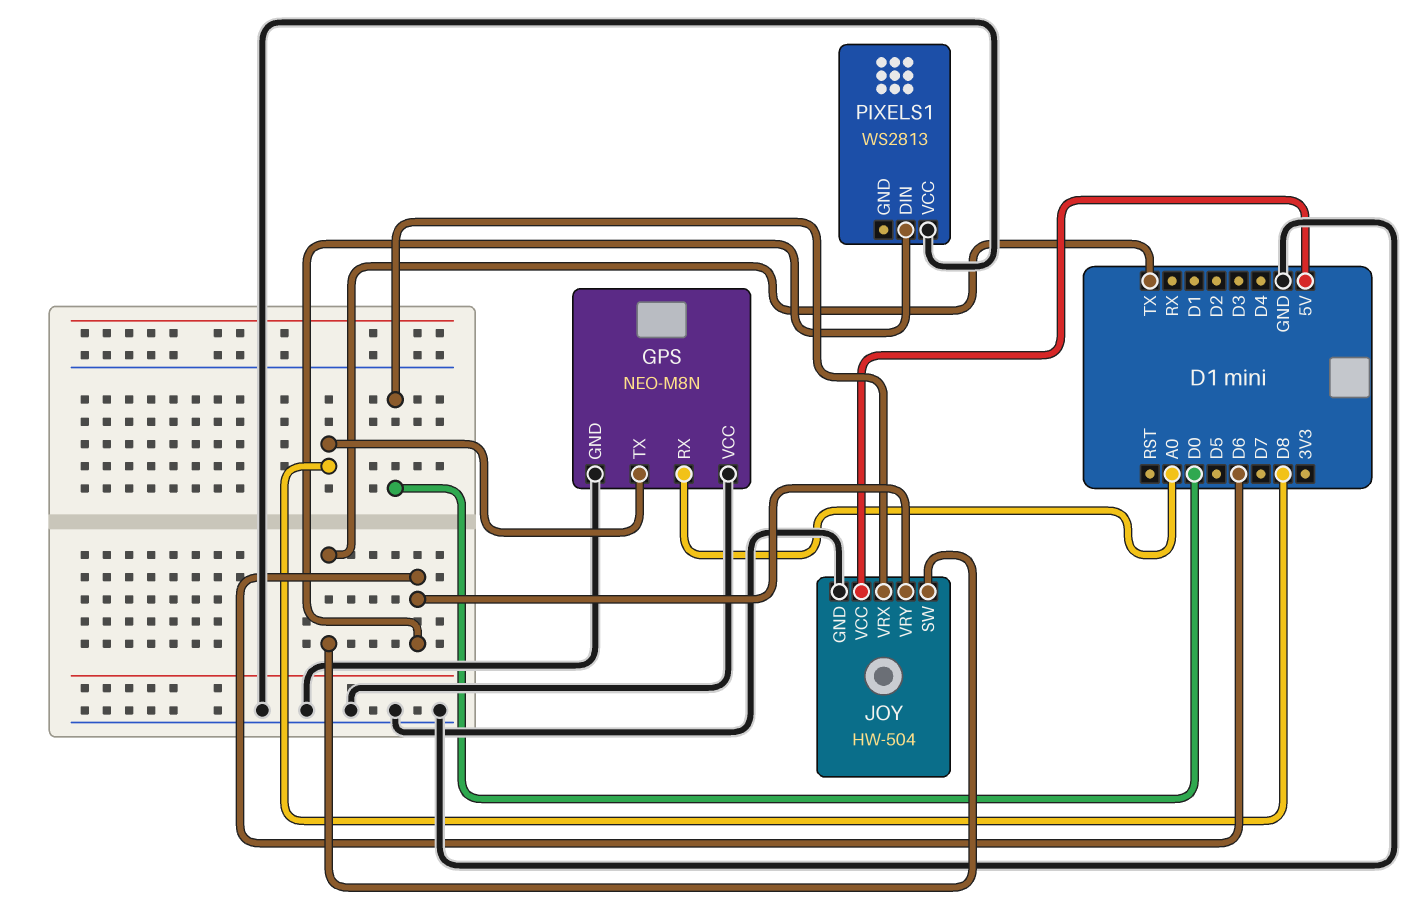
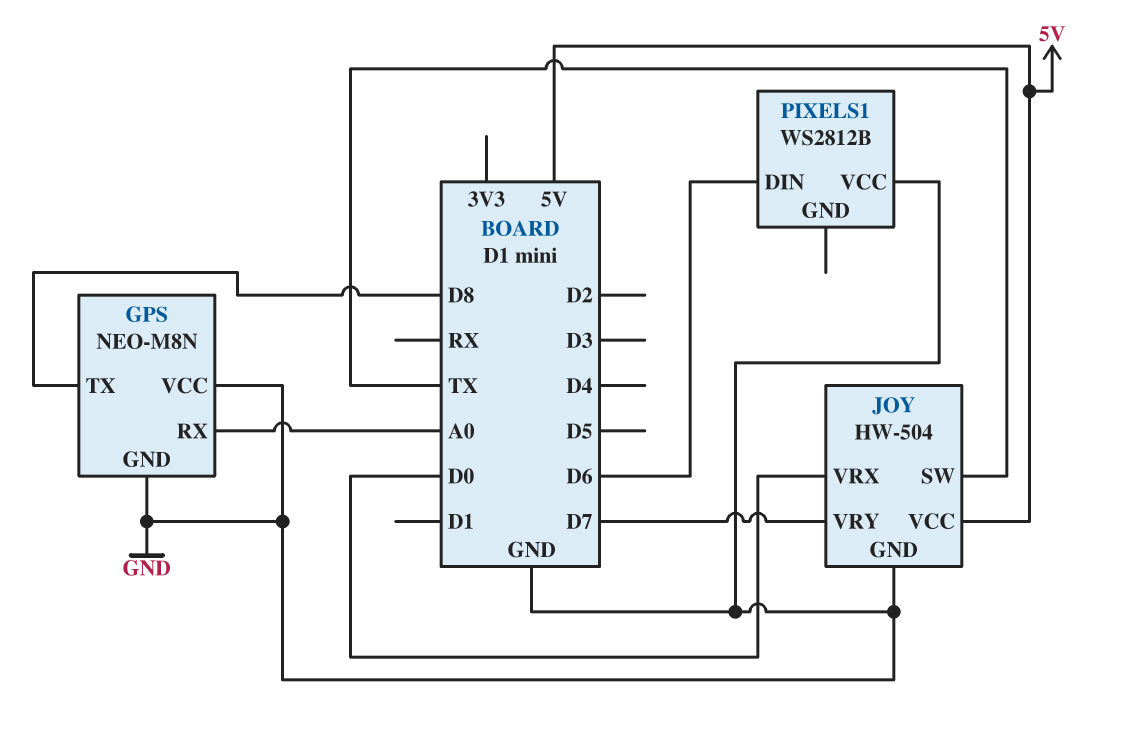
JOY pin VRY: D6 -> D7
PIXELS1: WS2813 -> WS2812B

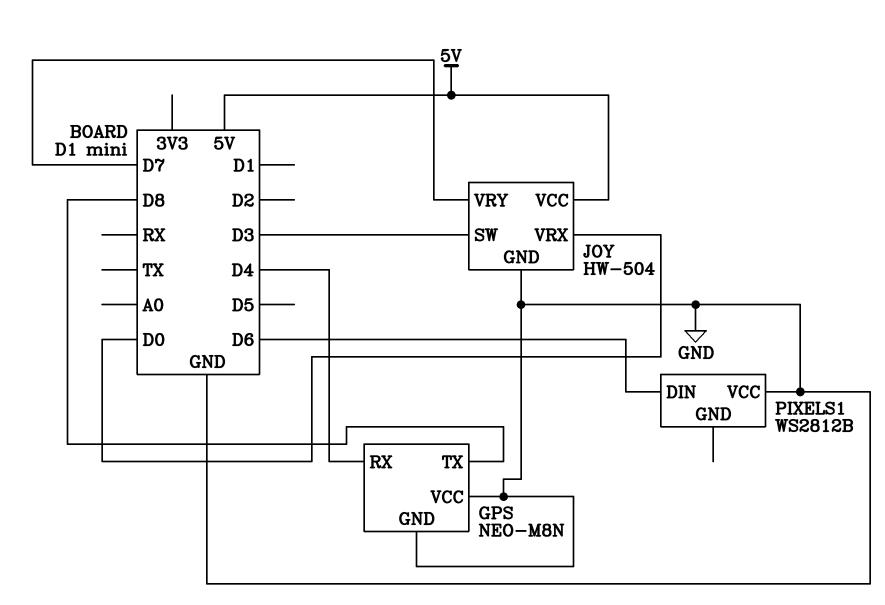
GPS pin RX: A0 -> D4
JOY pin SW: TX -> D3

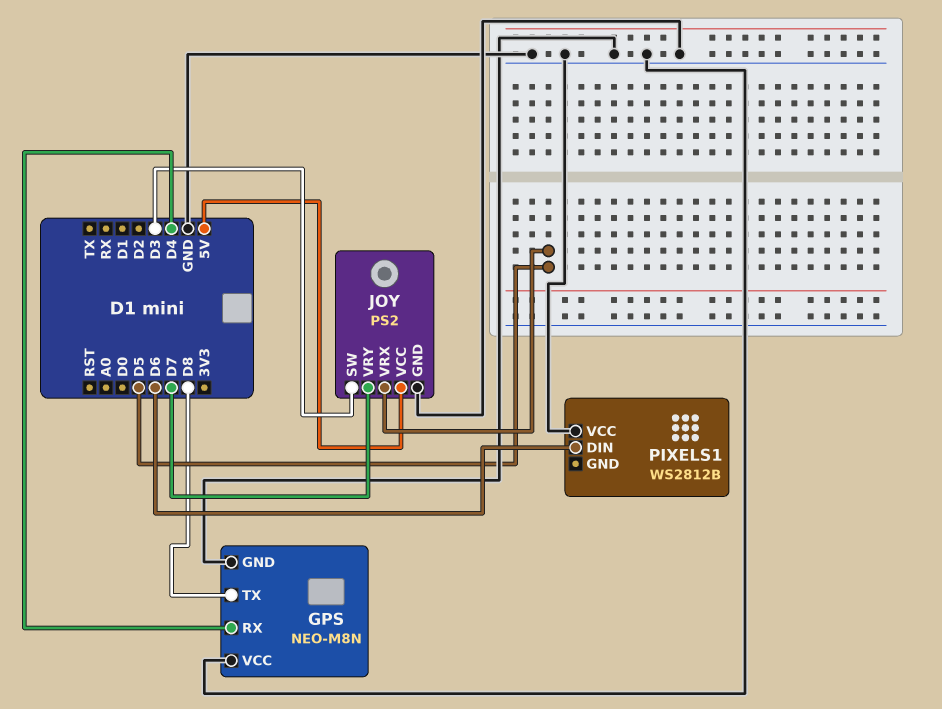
JOY: HW-504 -> PS2
JOY pin VRX: D0 -> D5

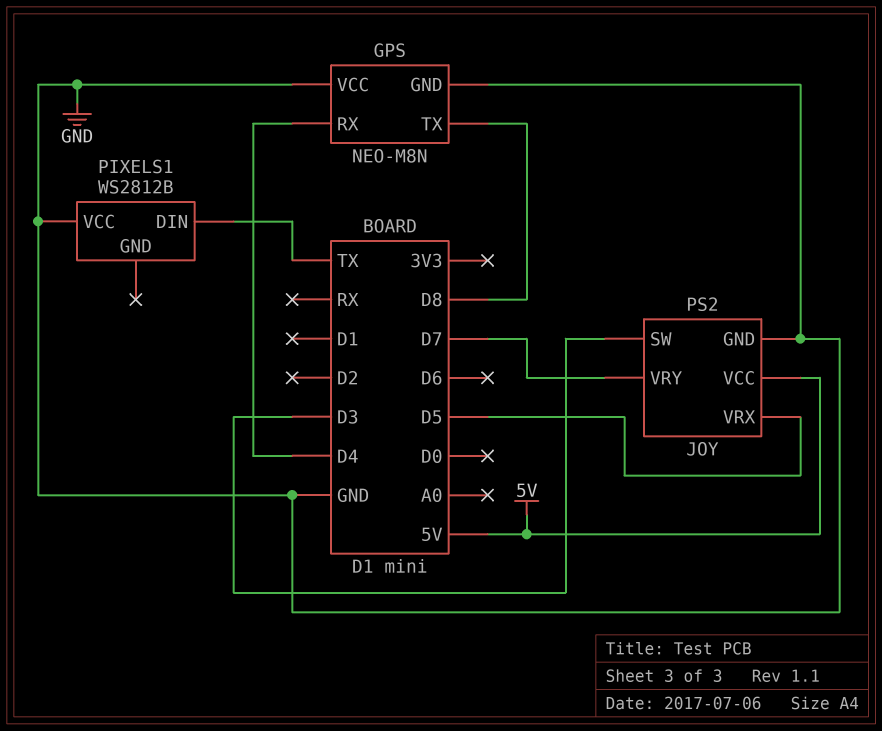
PIXELS1 pin DIN: D6 -> TX

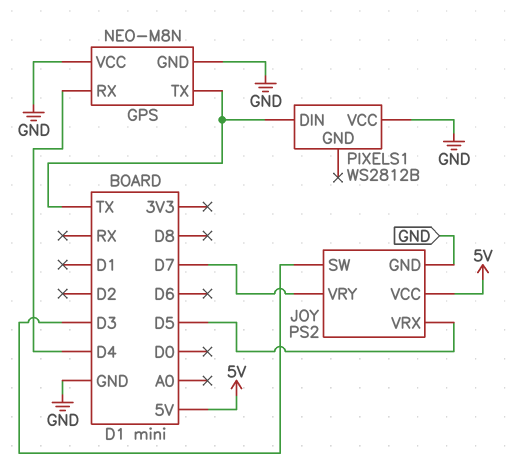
GPS pin TX: D8 -> TX

